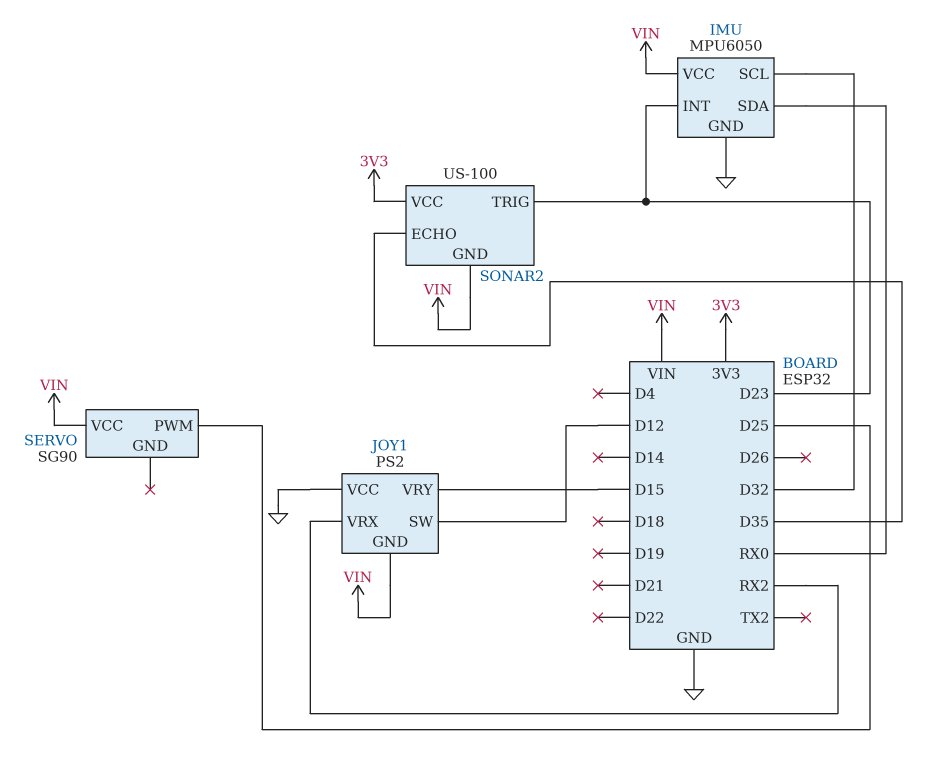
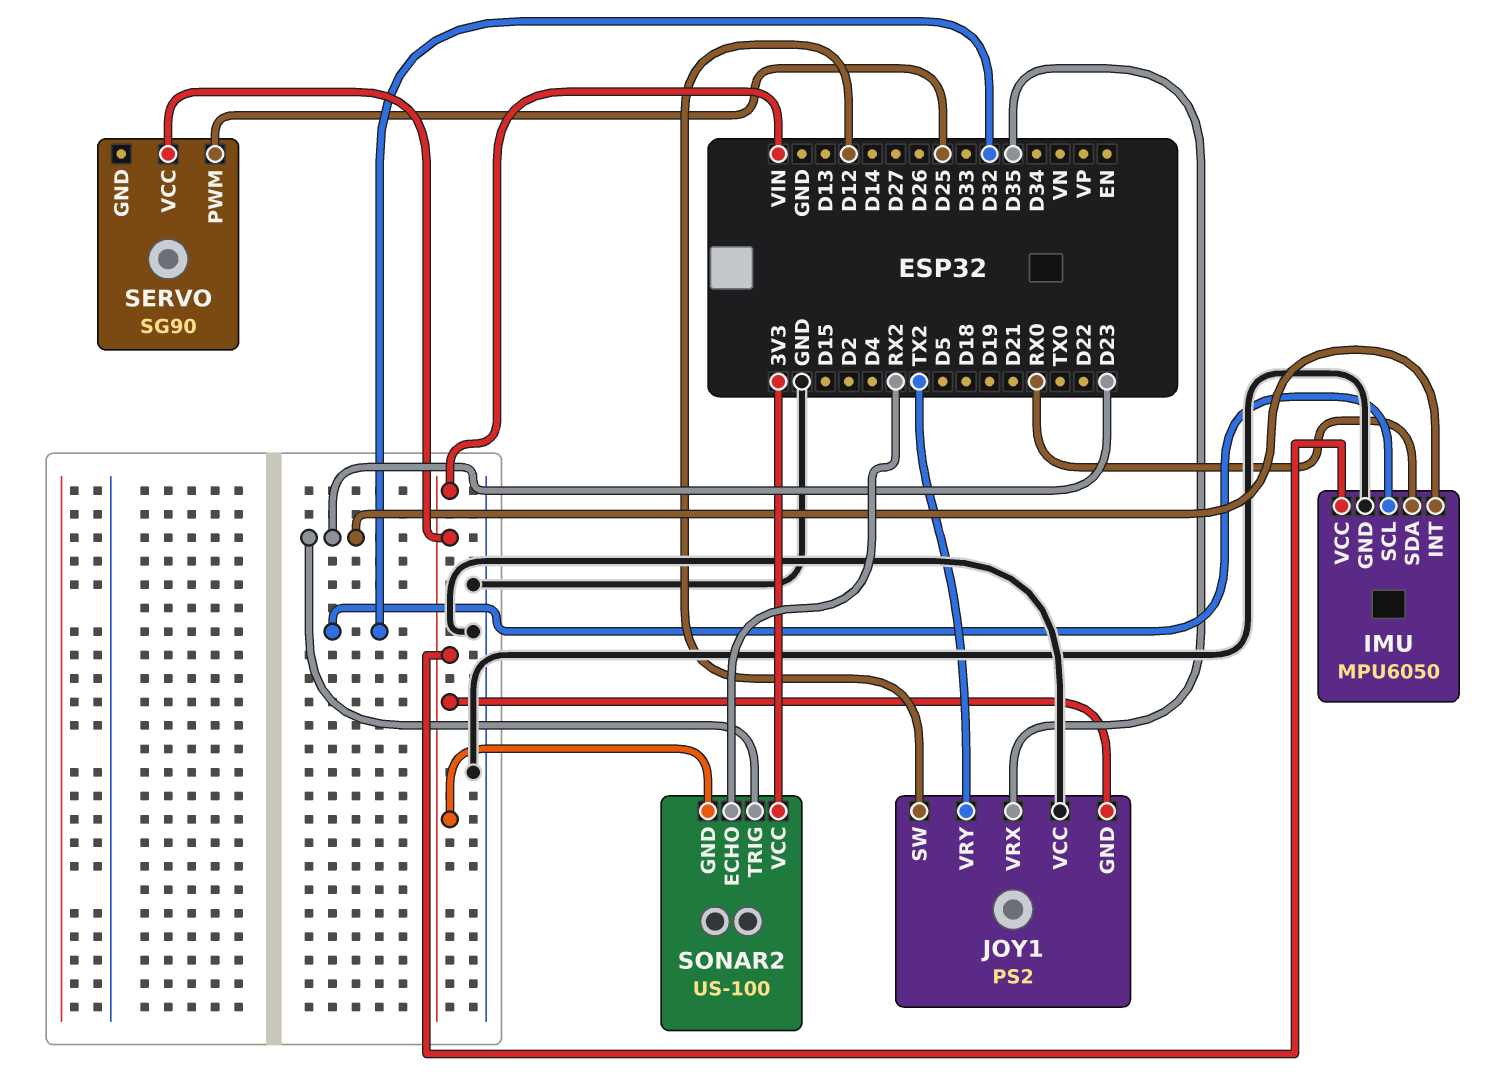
JOY1 pin VRX: RX2 -> D35
JOY1 pin VRY: D15 -> TX2
SONAR2 pin ECHO: D35 -> RX2

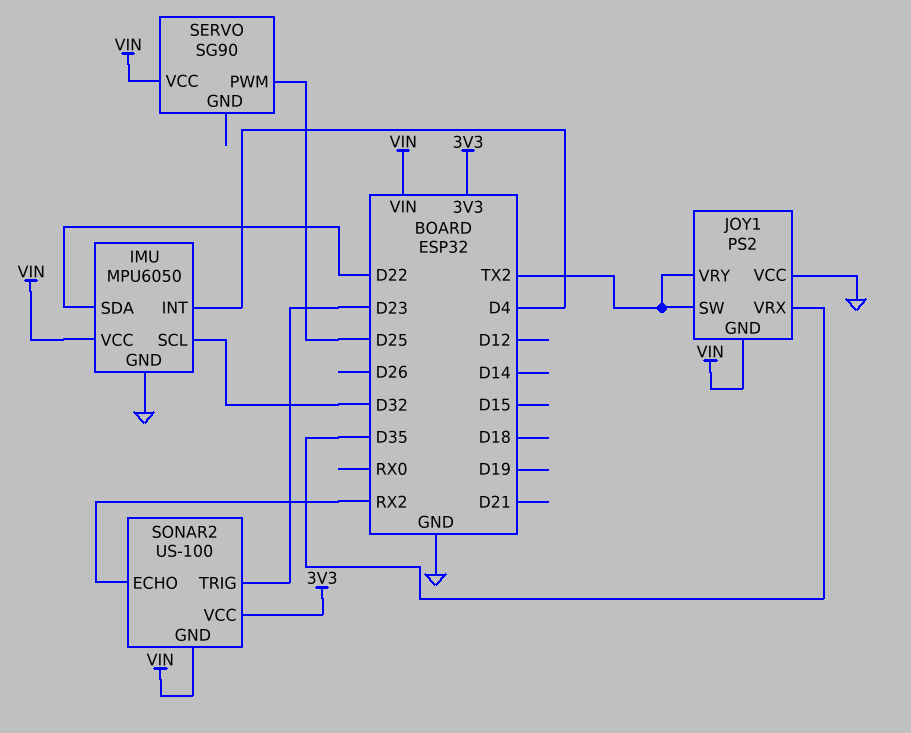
IMU pin INT: D23 -> D4
IMU pin SDA: RX0 -> D22
JOY1 pin SW: D12 -> TX2

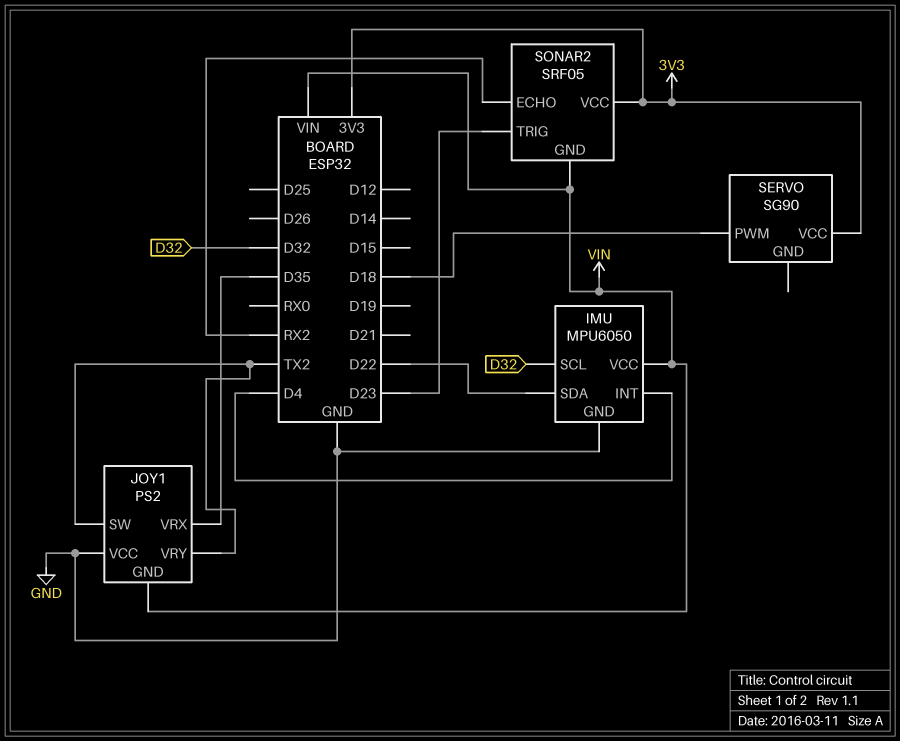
SERVO pin PWM: D25 -> D18
SERVO pin VCC: VIN -> 3V3
SONAR2: US-100 -> SRF05

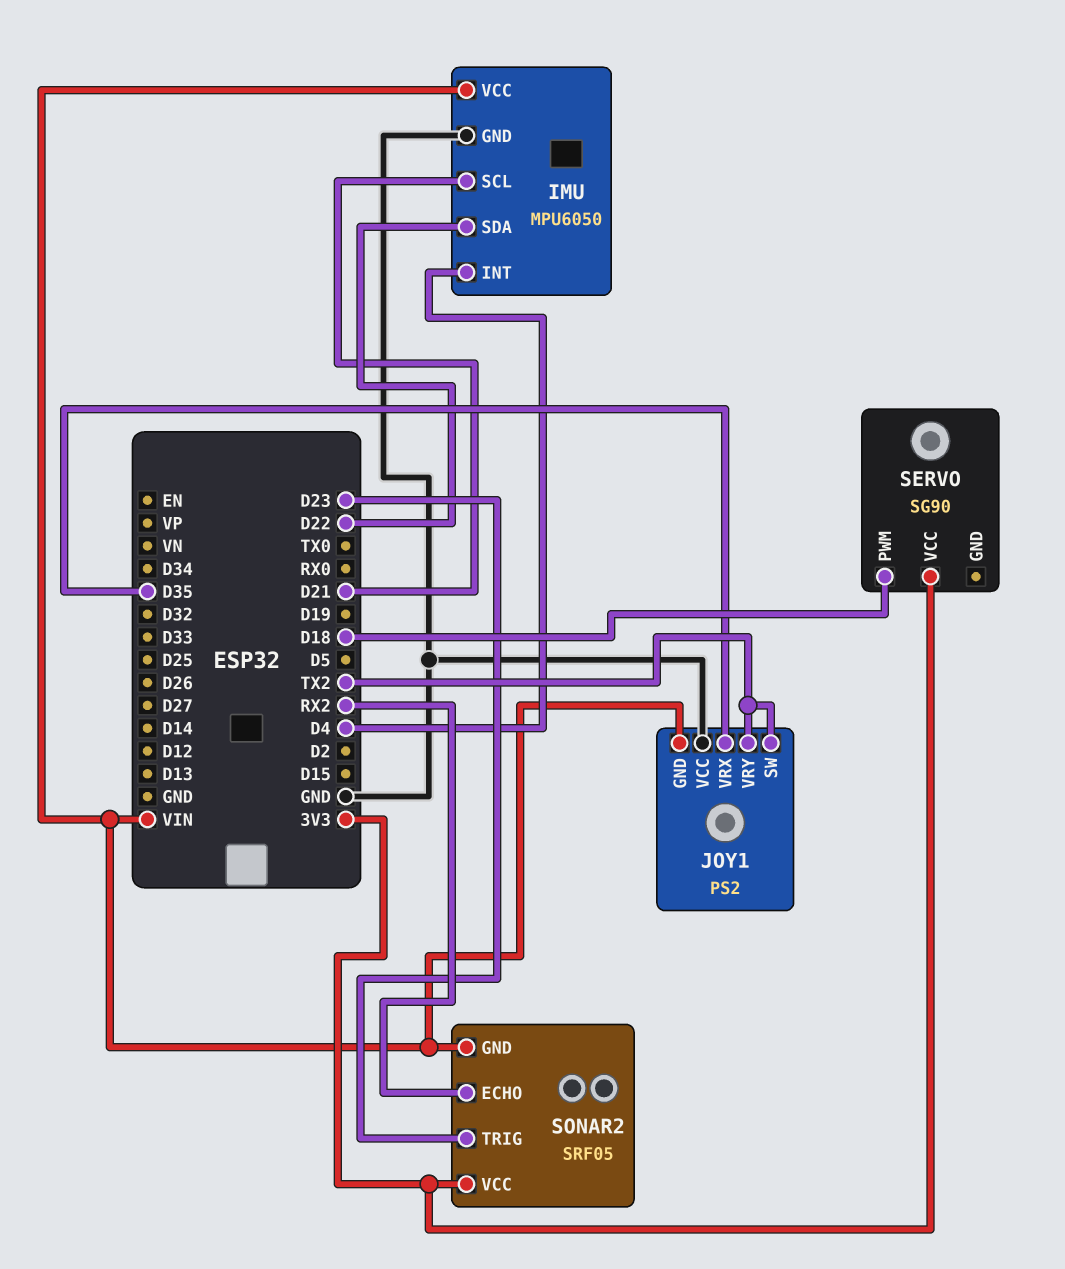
IMU pin SCL: D32 -> D21

